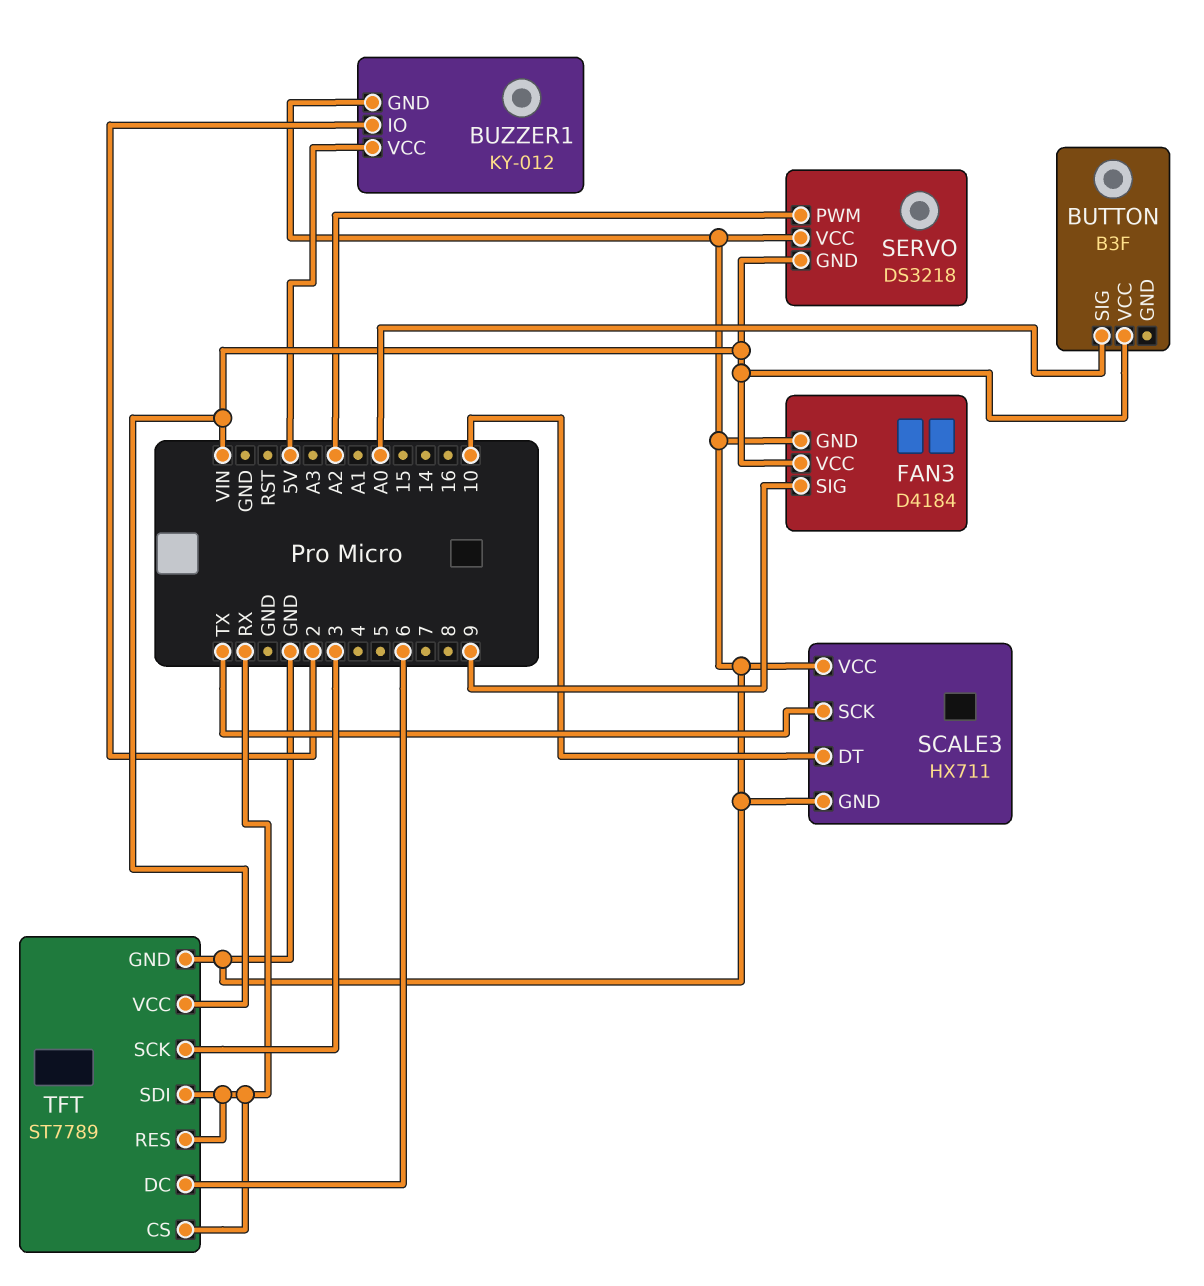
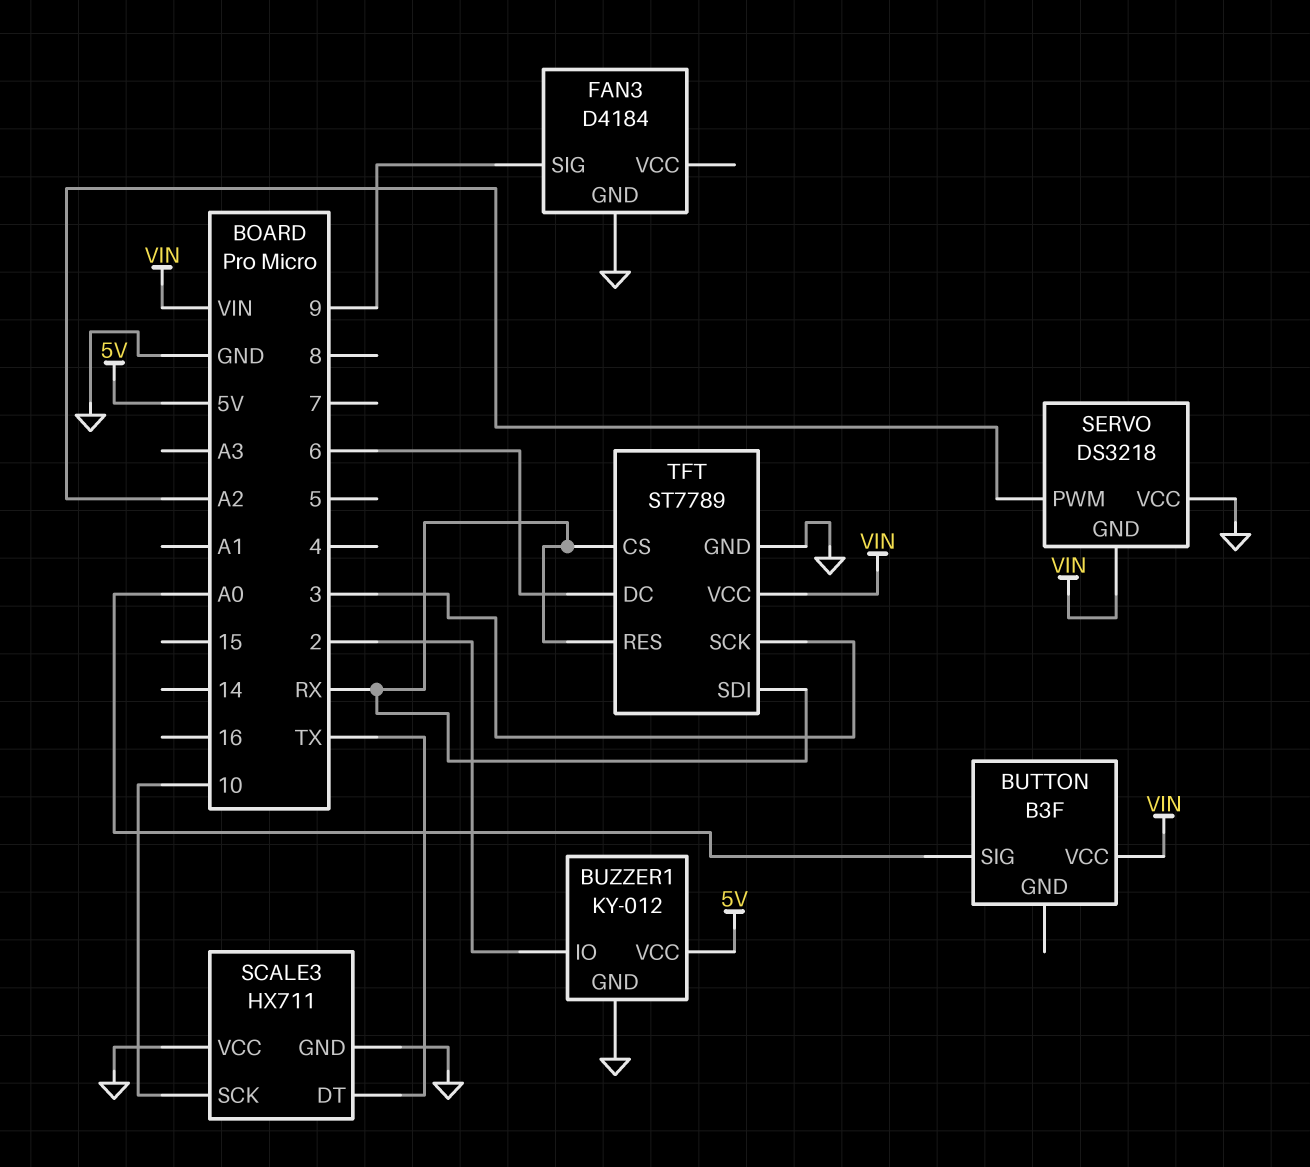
FAN3 pin VCC: VIN -> none
SCALE3 pin DT: 10 -> TX
SCALE3 pin SCK: TX -> 10

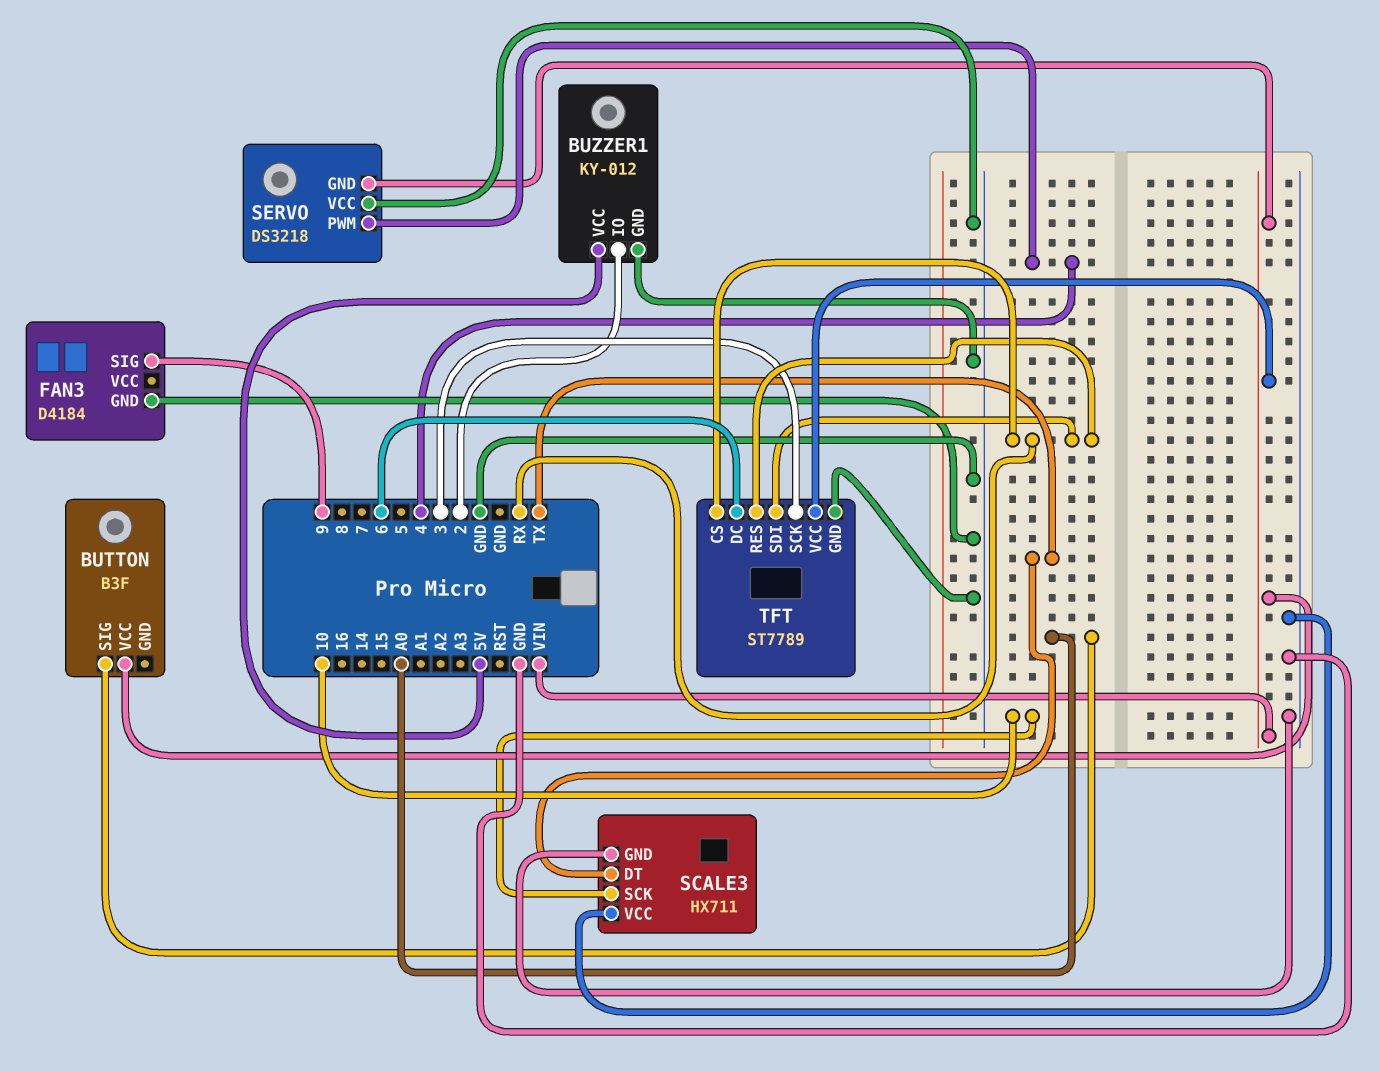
SERVO pin PWM: A2 -> 4

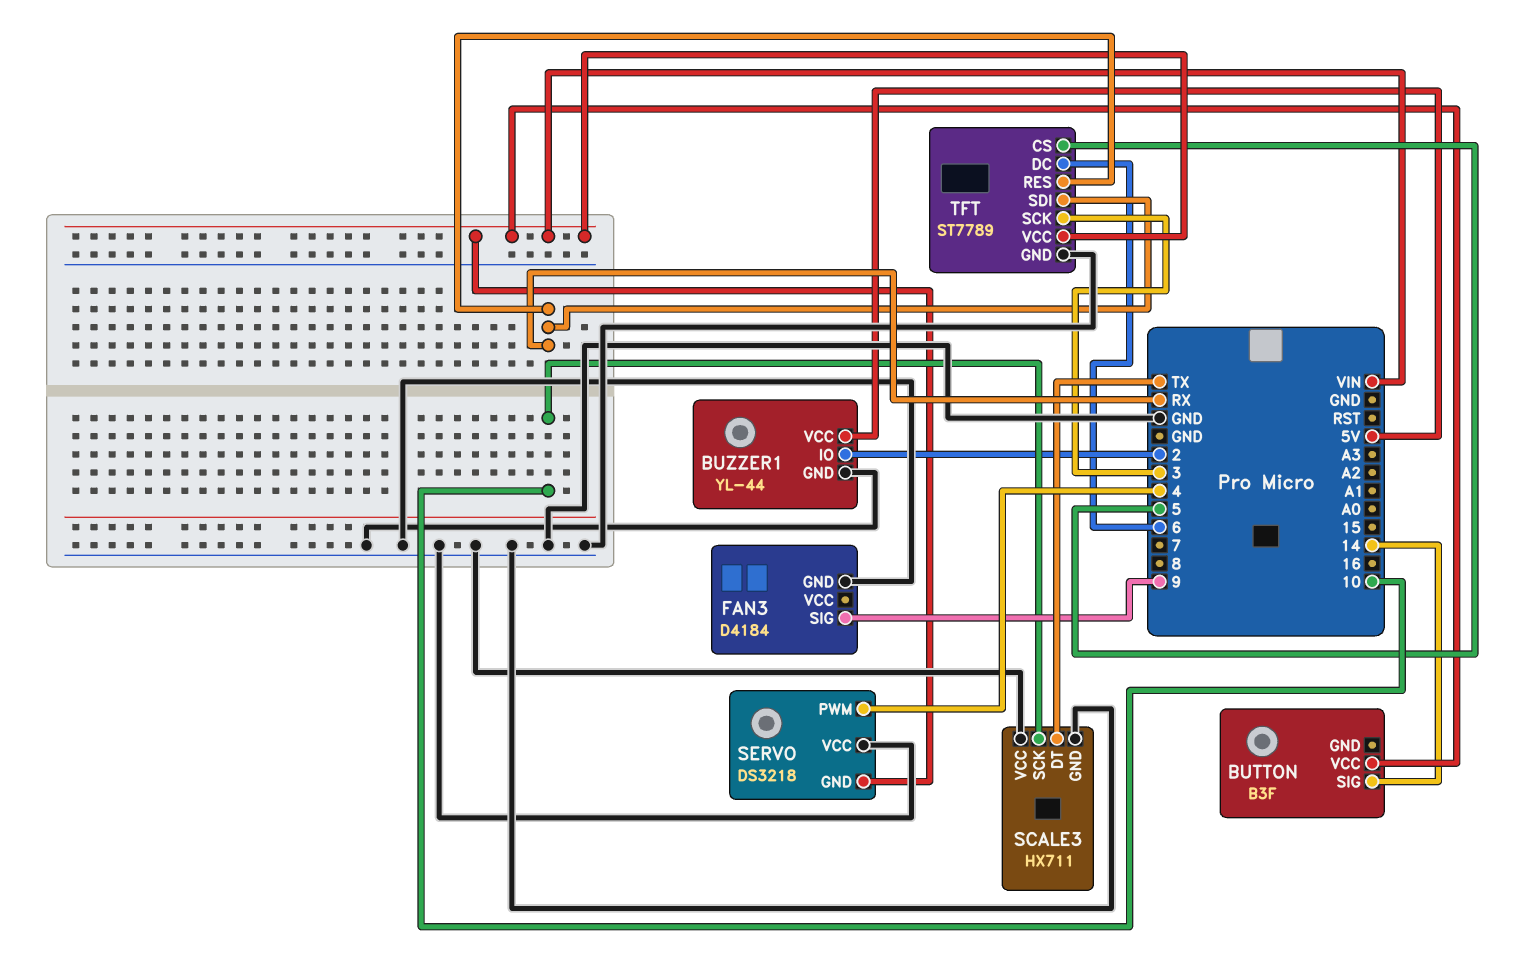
BUTTON pin SIG: A0 -> 14
BUZZER1: KY-012 -> YL-44
TFT pin CS: RX -> 5

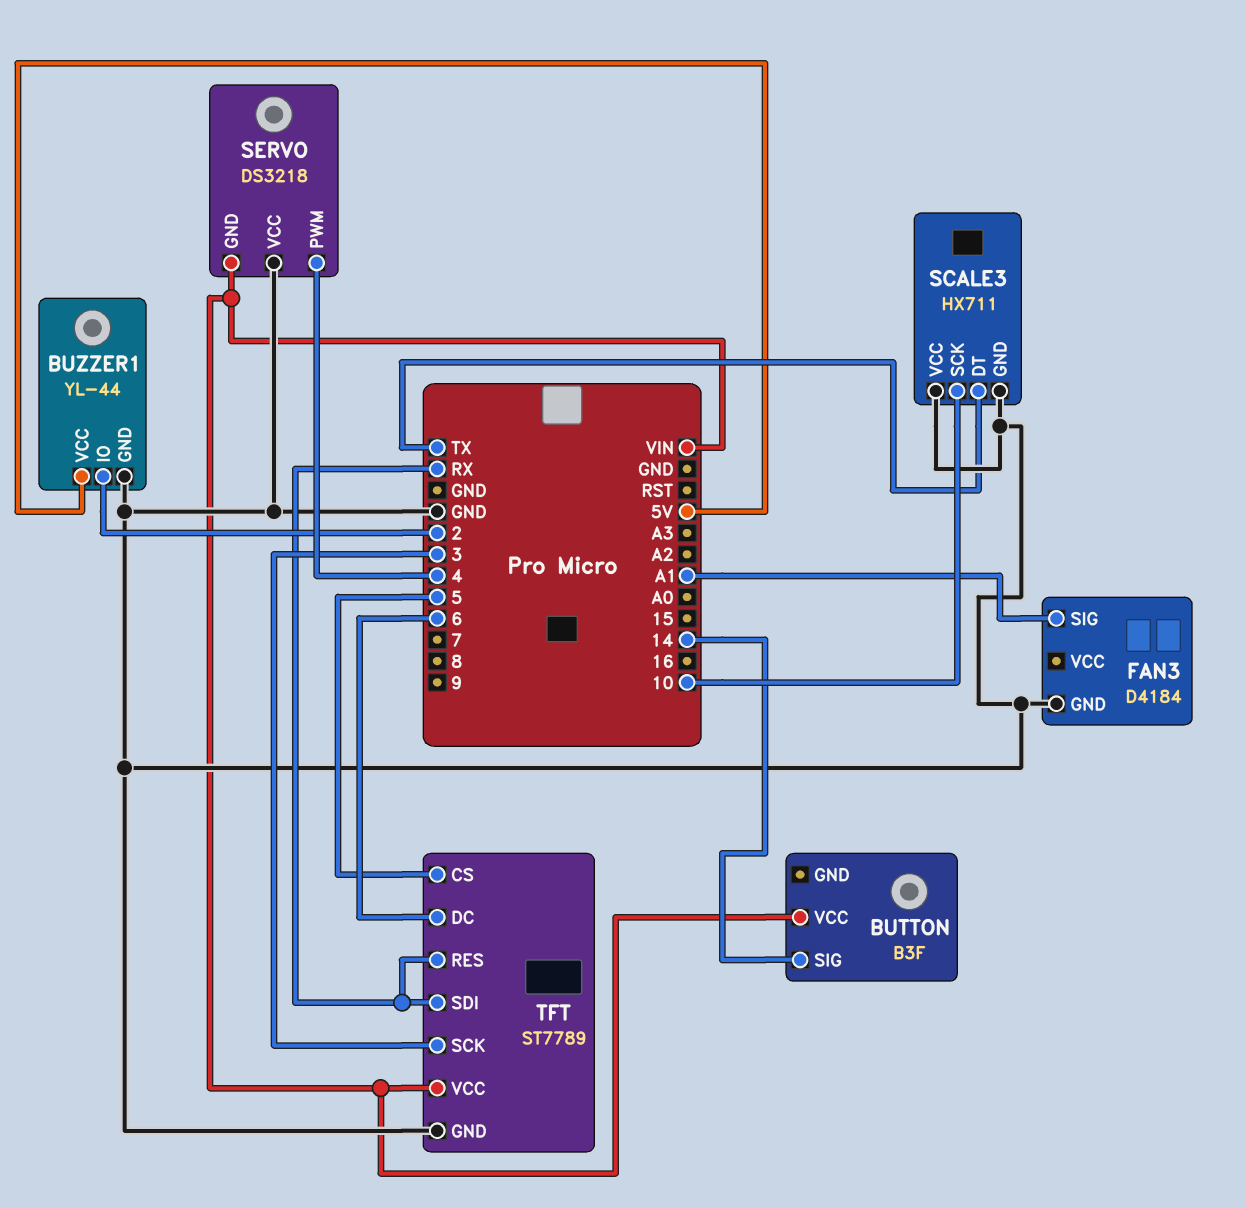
FAN3 pin SIG: 9 -> A1

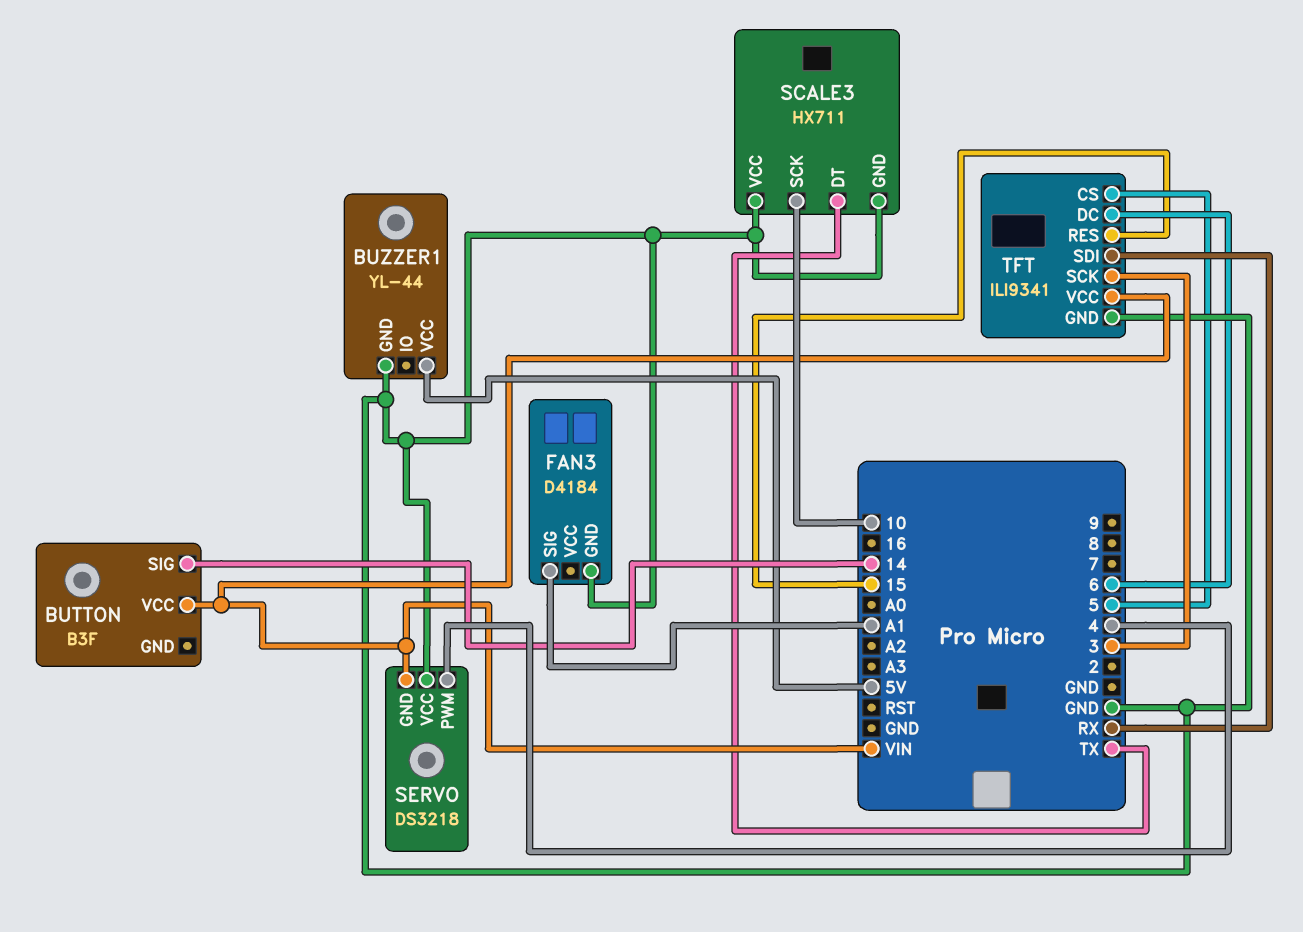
BUZZER1 pin IO: 2 -> none
TFT: ST7789 -> ILI9341
TFT pin RES: RX -> 15

